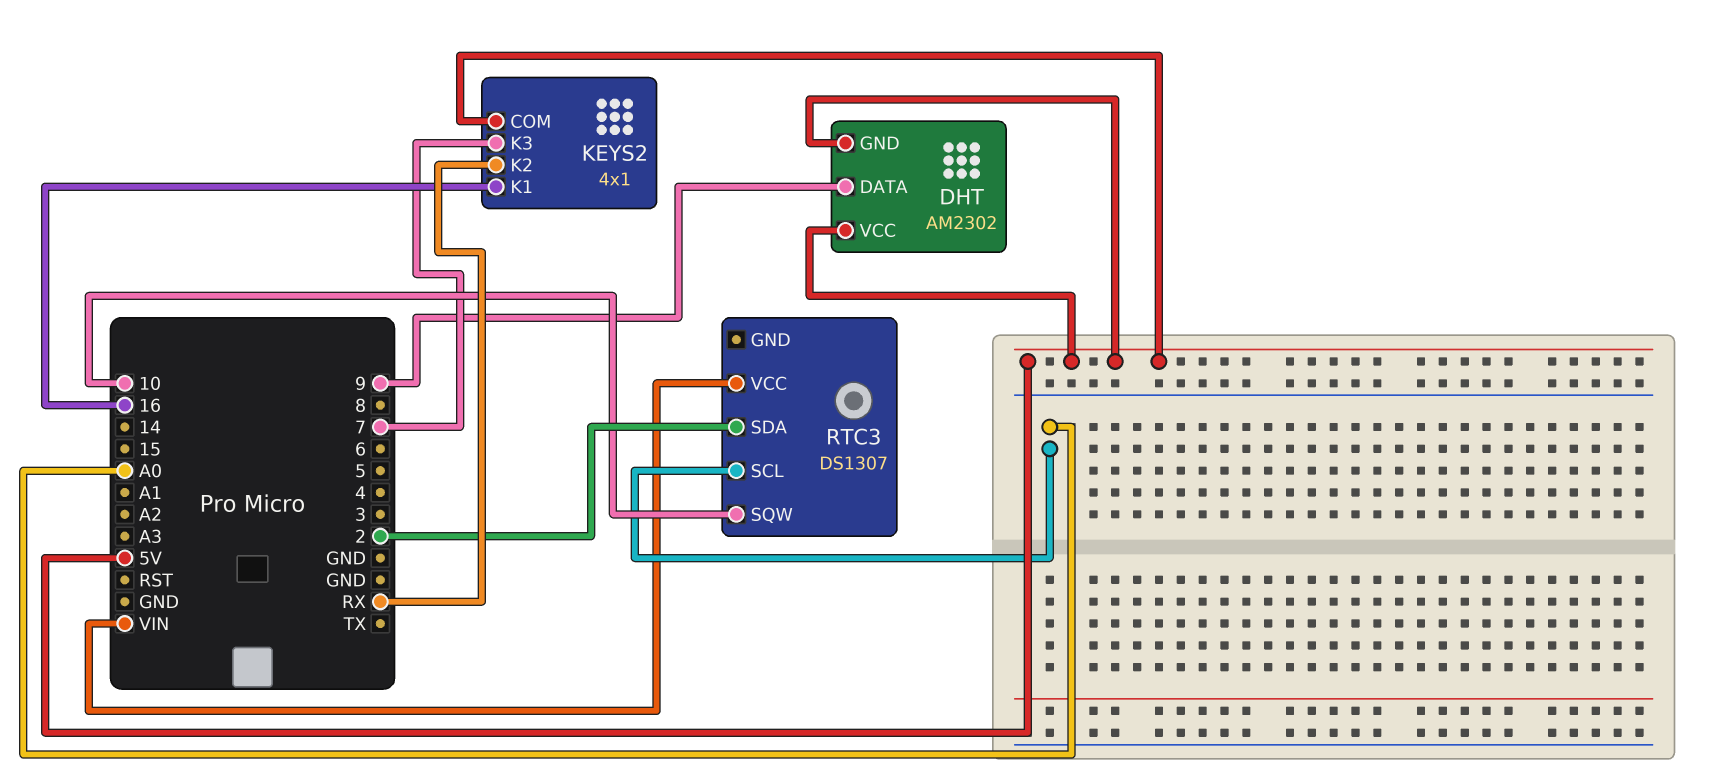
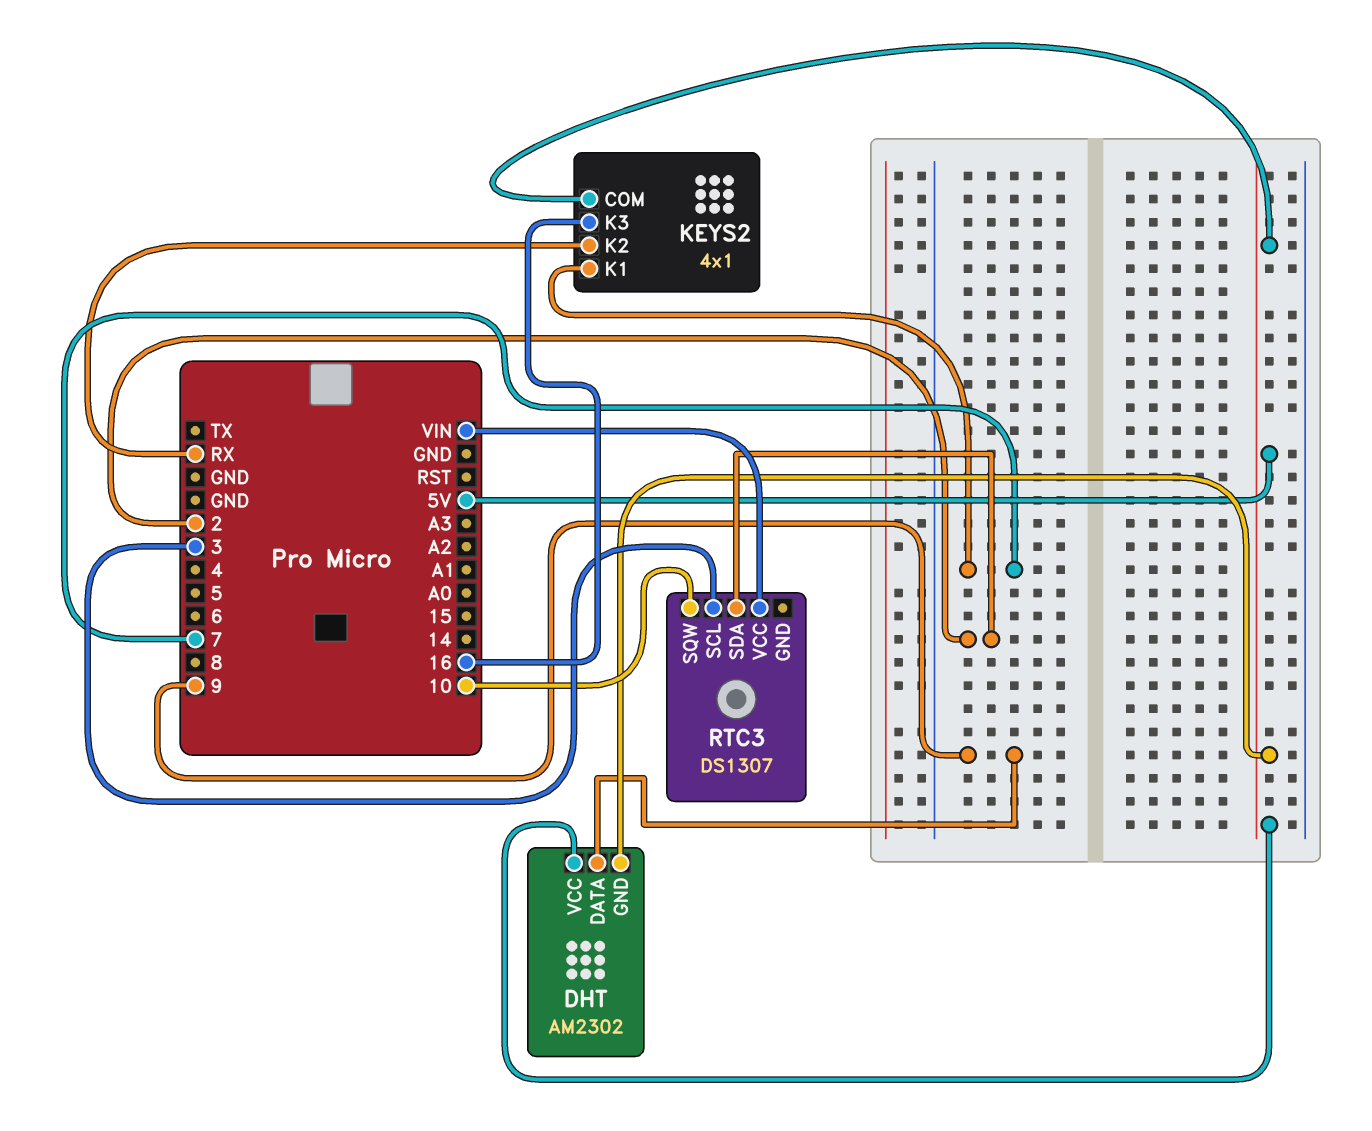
KEYS2 pin K1: 16 -> 7
KEYS2 pin K3: 7 -> 16
RTC3 pin SCL: A0 -> 3

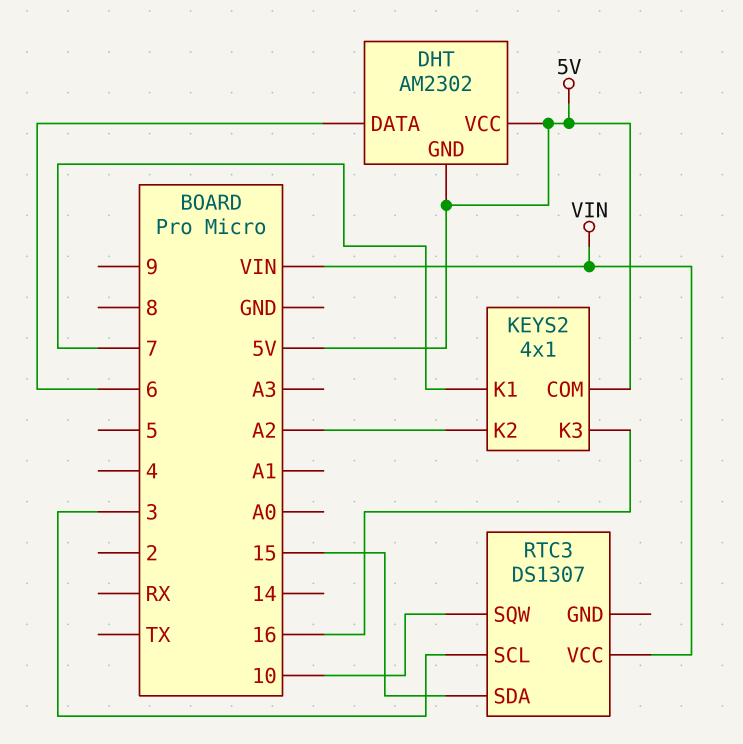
DHT pin DATA: 9 -> 6
KEYS2 pin K2: RX -> A2
RTC3 pin SDA: 2 -> 15

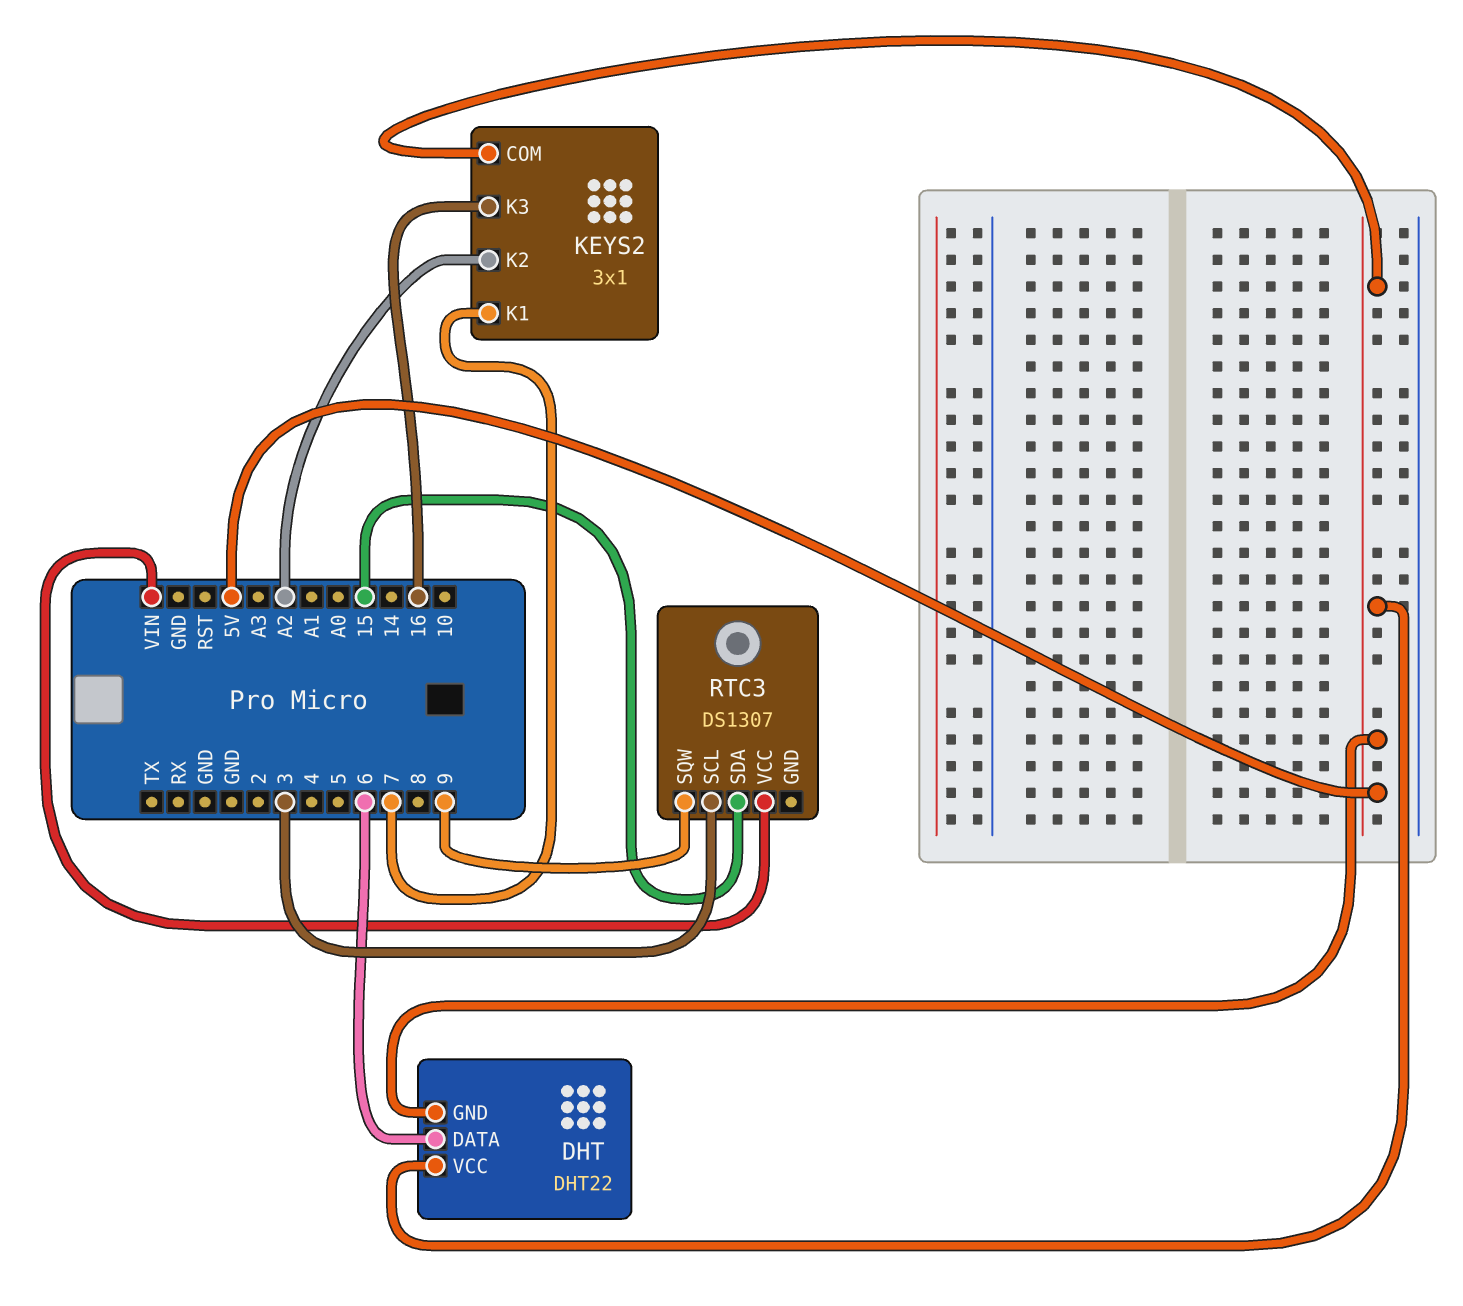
DHT: AM2302 -> DHT22
KEYS2: 4x1 -> 3x1
RTC3 pin SQW: 10 -> 9

